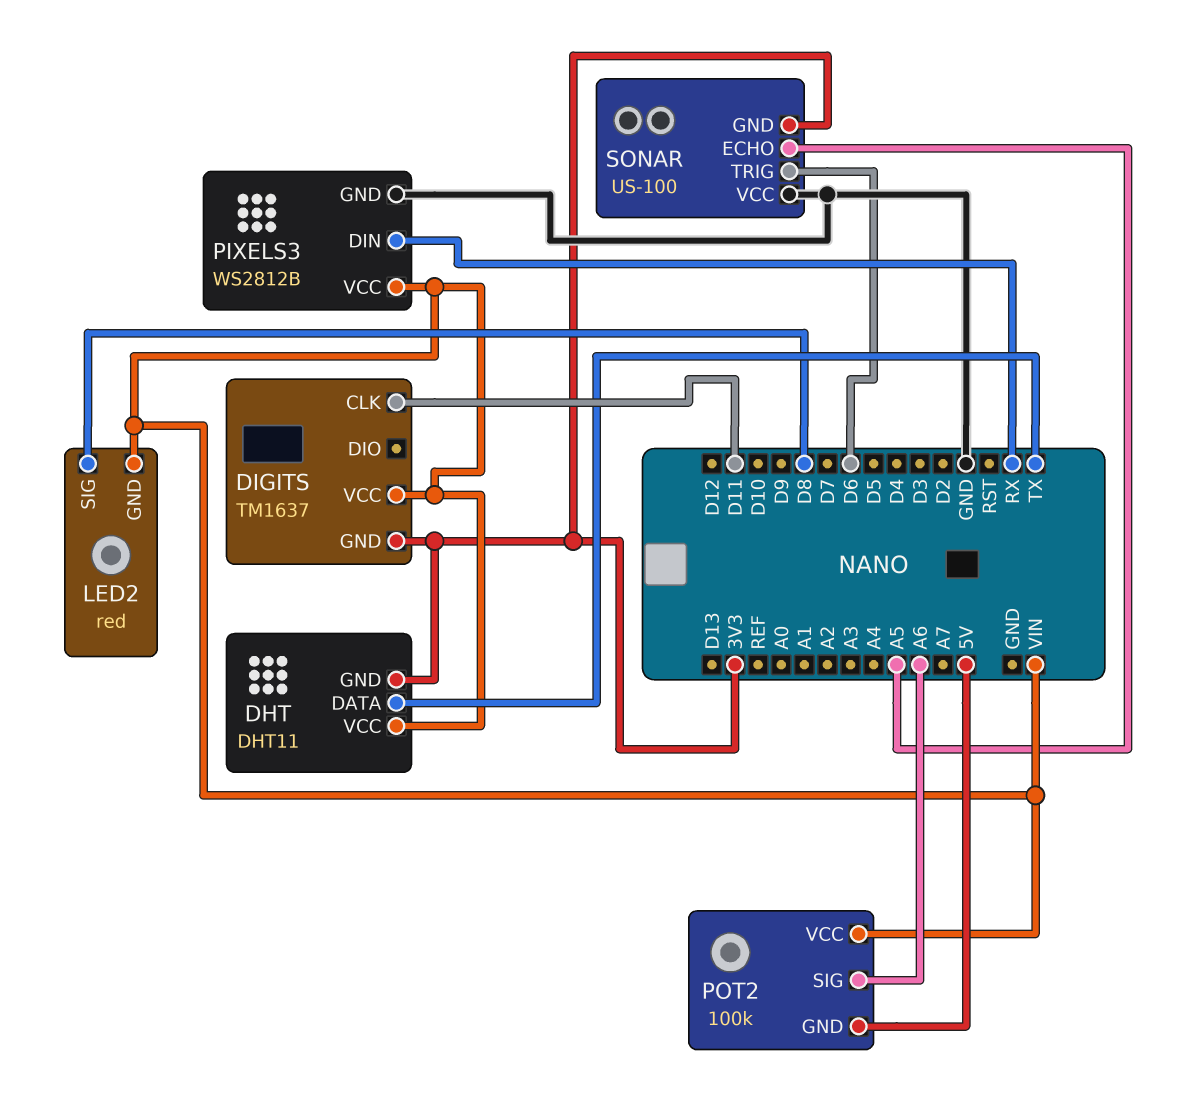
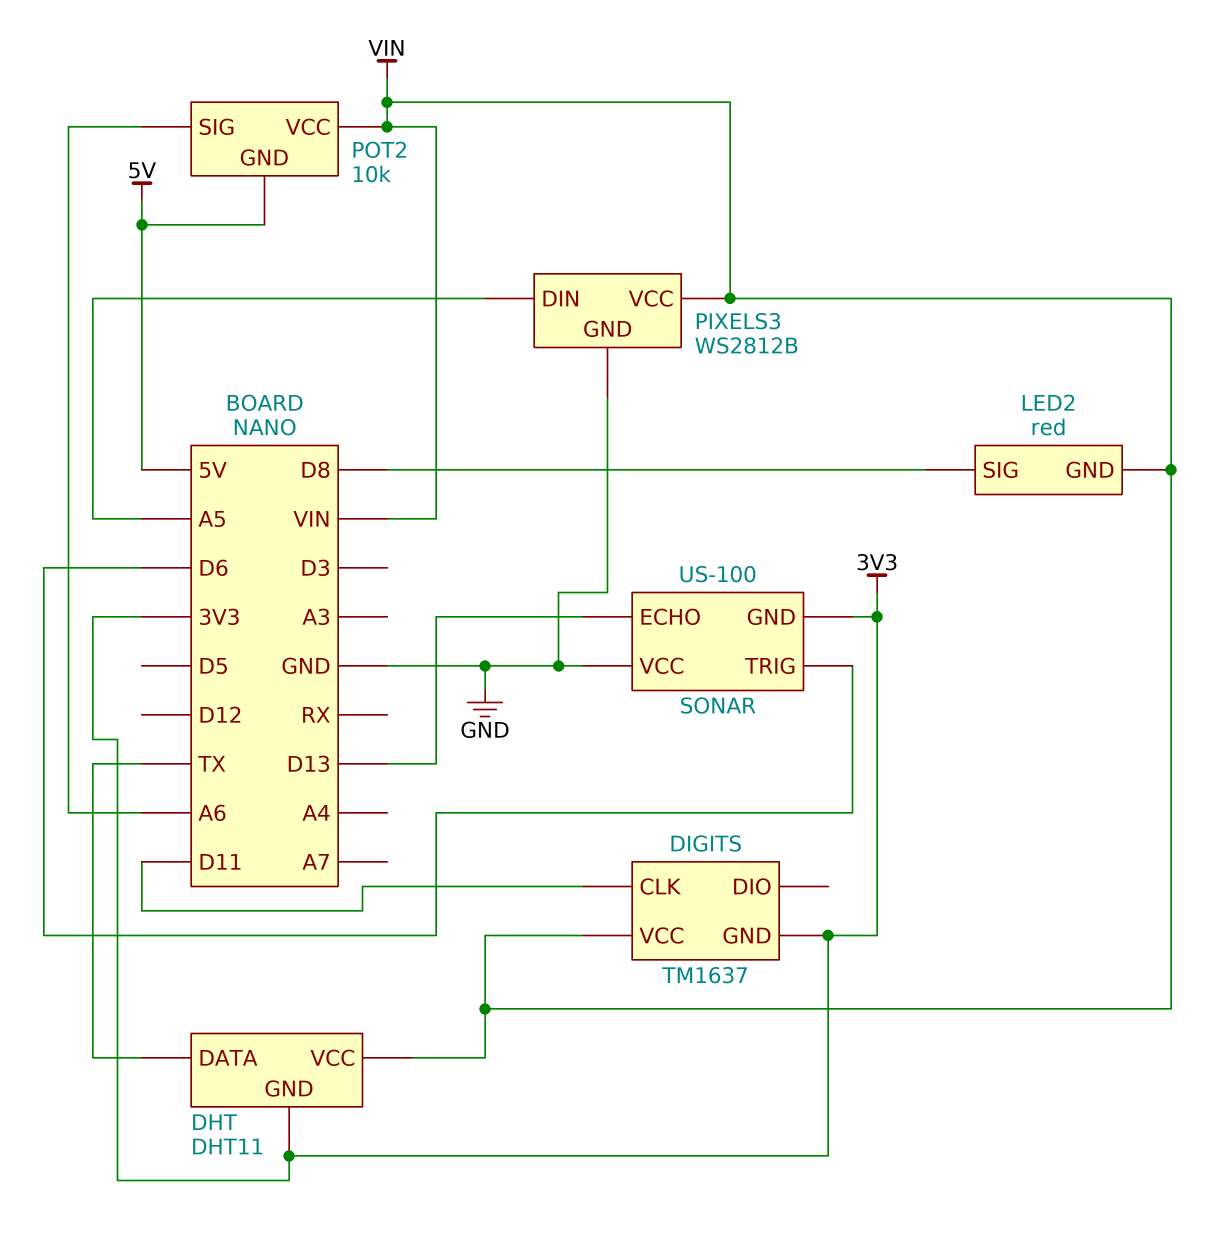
PIXELS3 pin DIN: RX -> A5
POT2: 100k -> 10k
SONAR pin ECHO: A5 -> D13

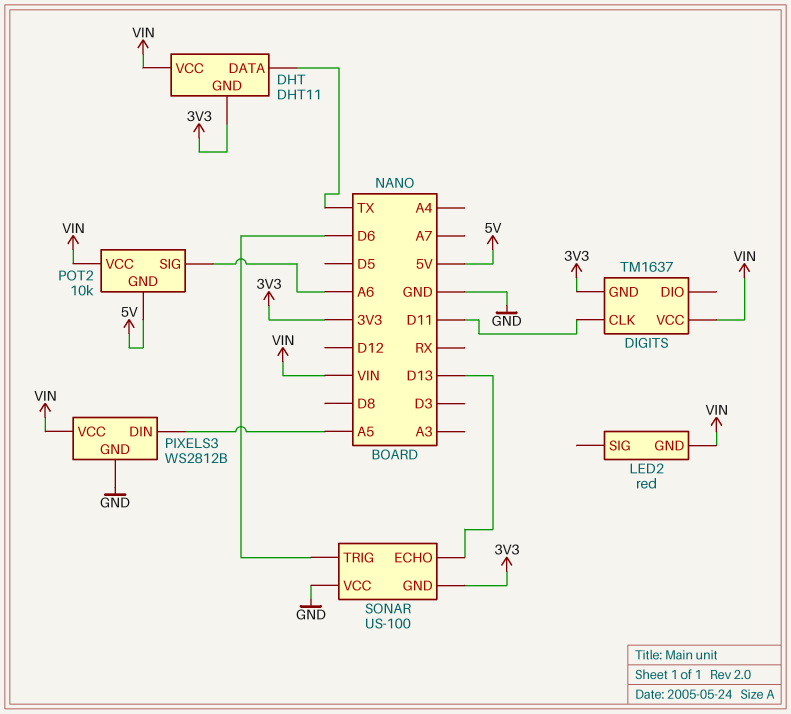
LED2 pin SIG: D8 -> none

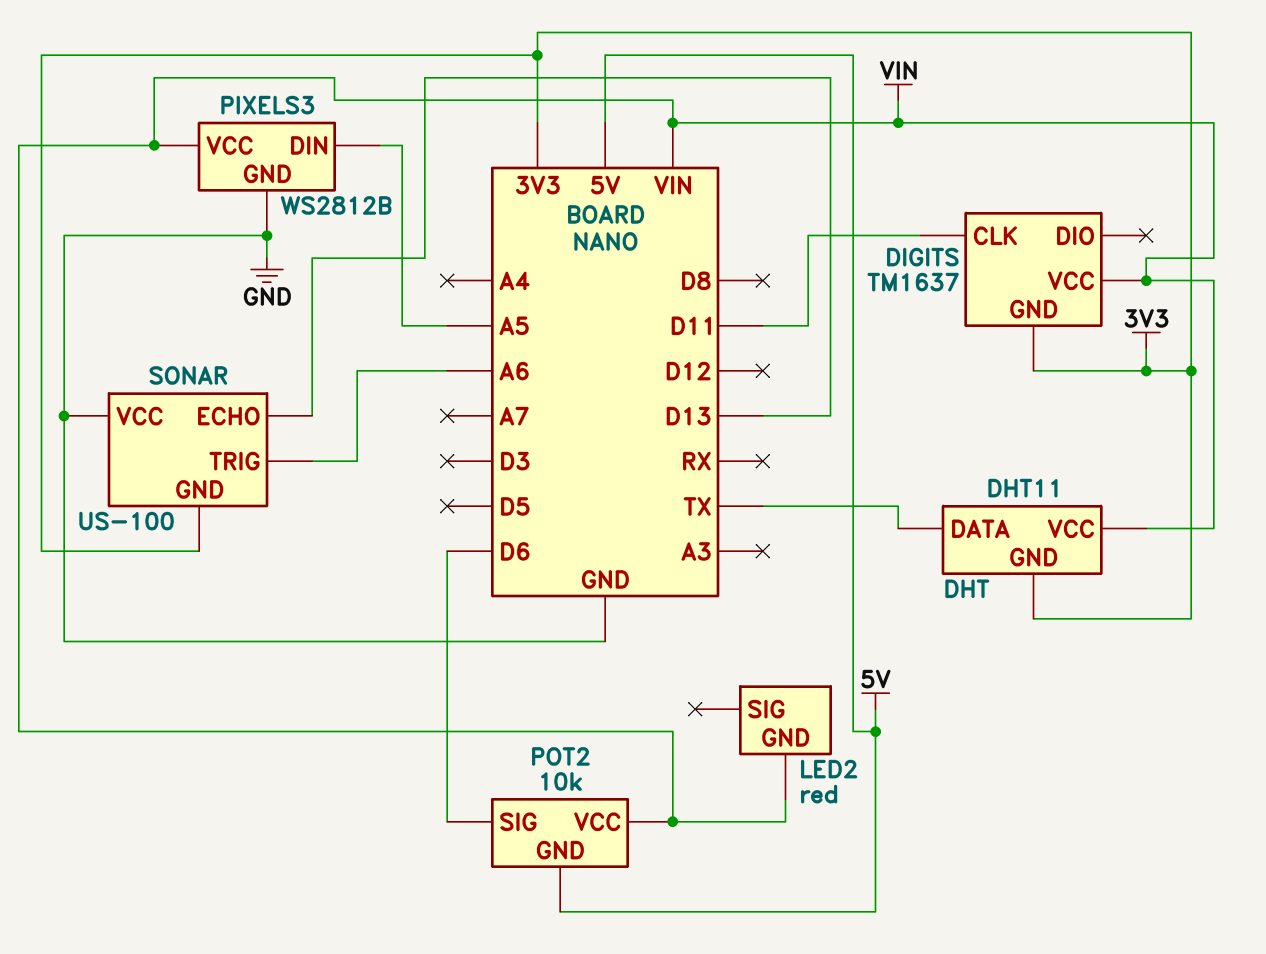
POT2 pin SIG: A6 -> D6
SONAR pin TRIG: D6 -> A6

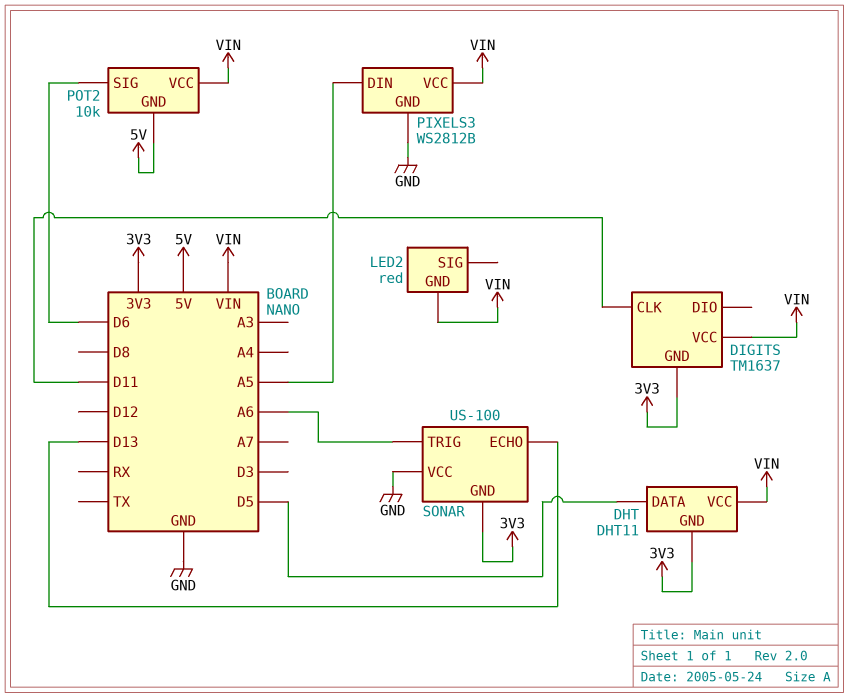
DHT pin DATA: TX -> D5

